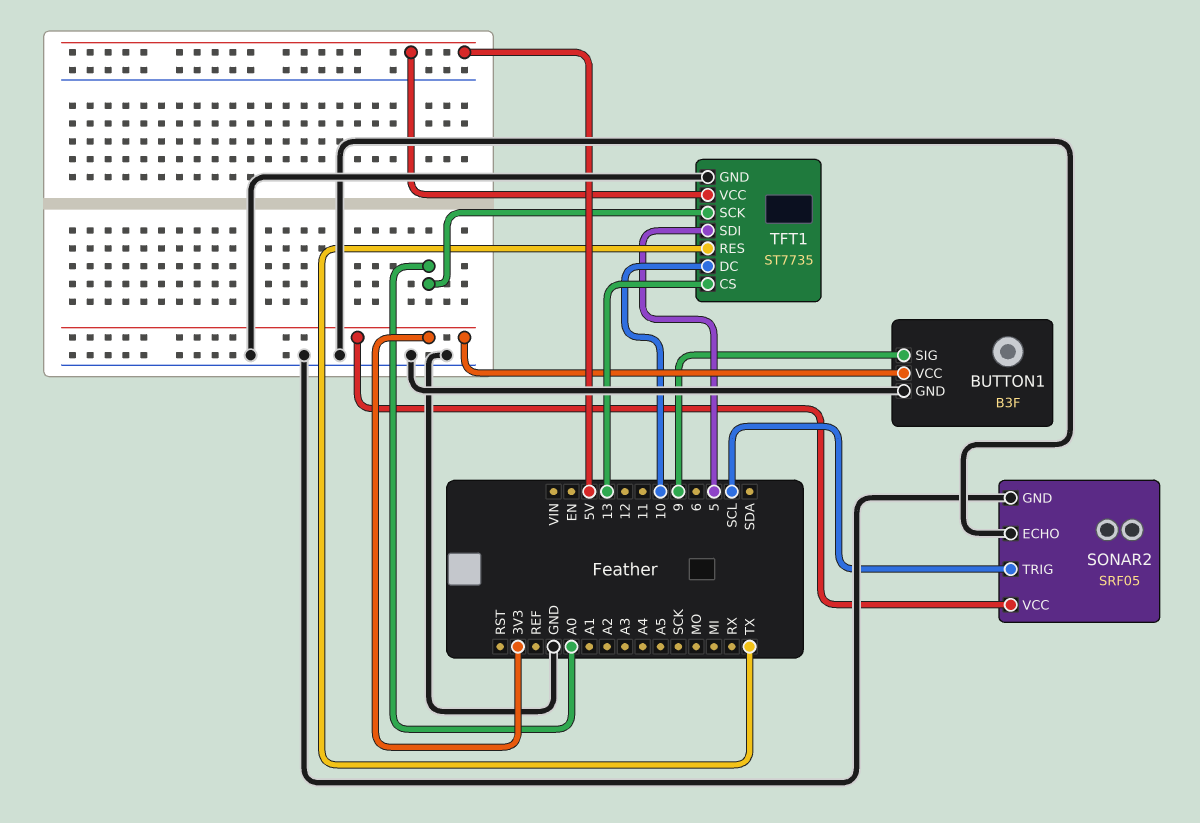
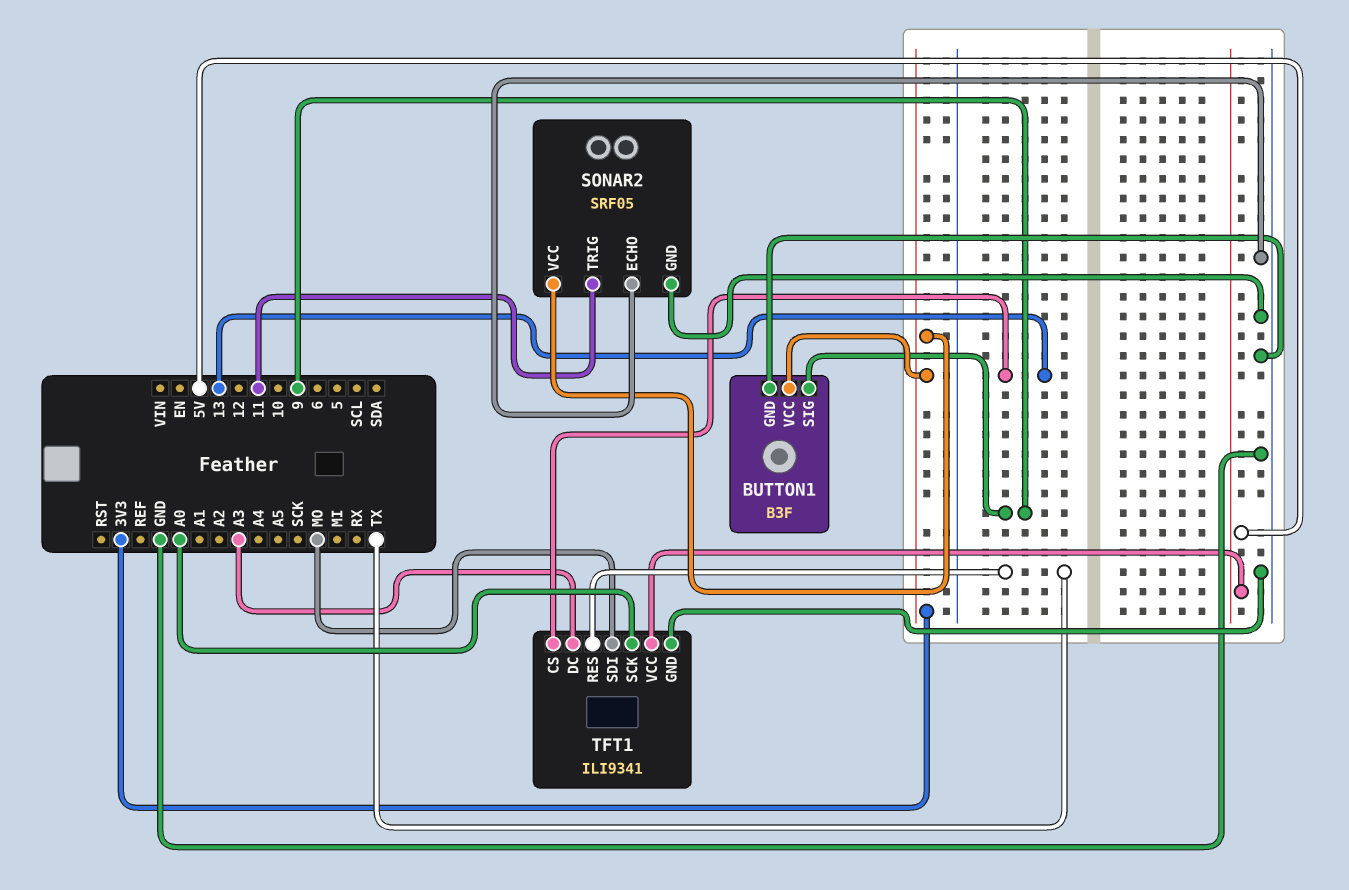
SONAR2 pin TRIG: SCL -> 11
TFT1: ST7735 -> ILI9341
TFT1 pin DC: 10 -> A3
TFT1 pin SDI: 5 -> MO

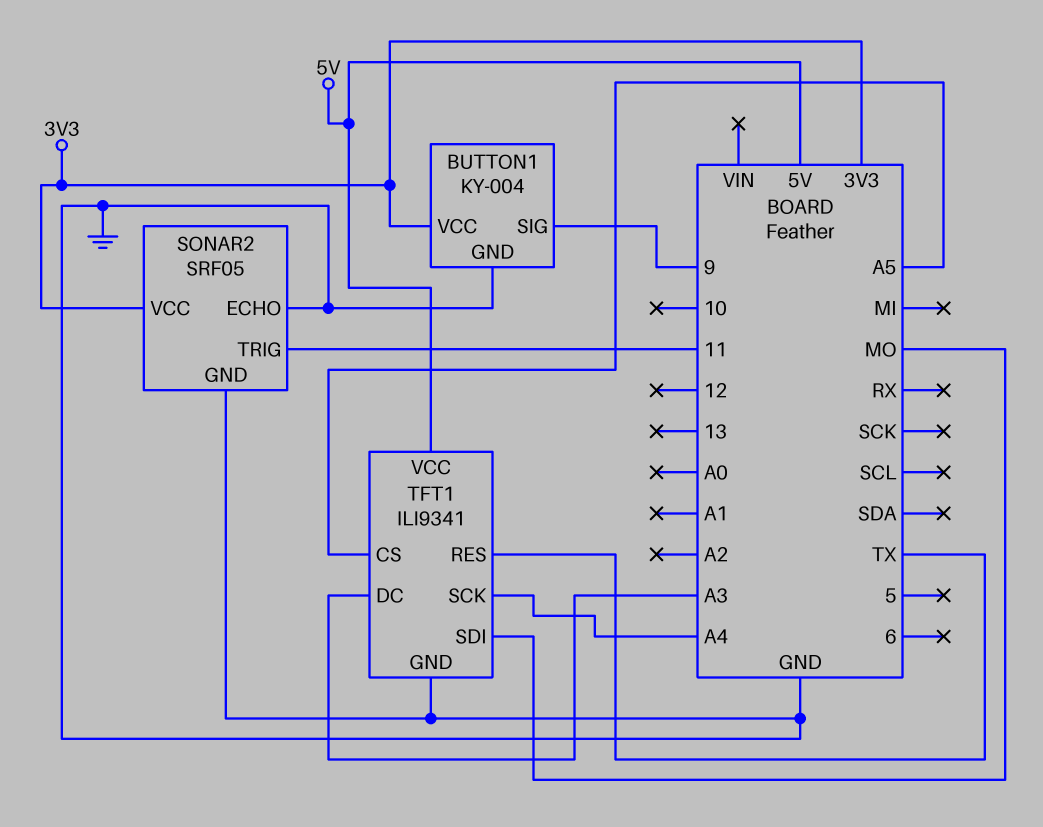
BUTTON1: B3F -> KY-004
TFT1 pin CS: 13 -> A5
TFT1 pin SCK: A0 -> A4

